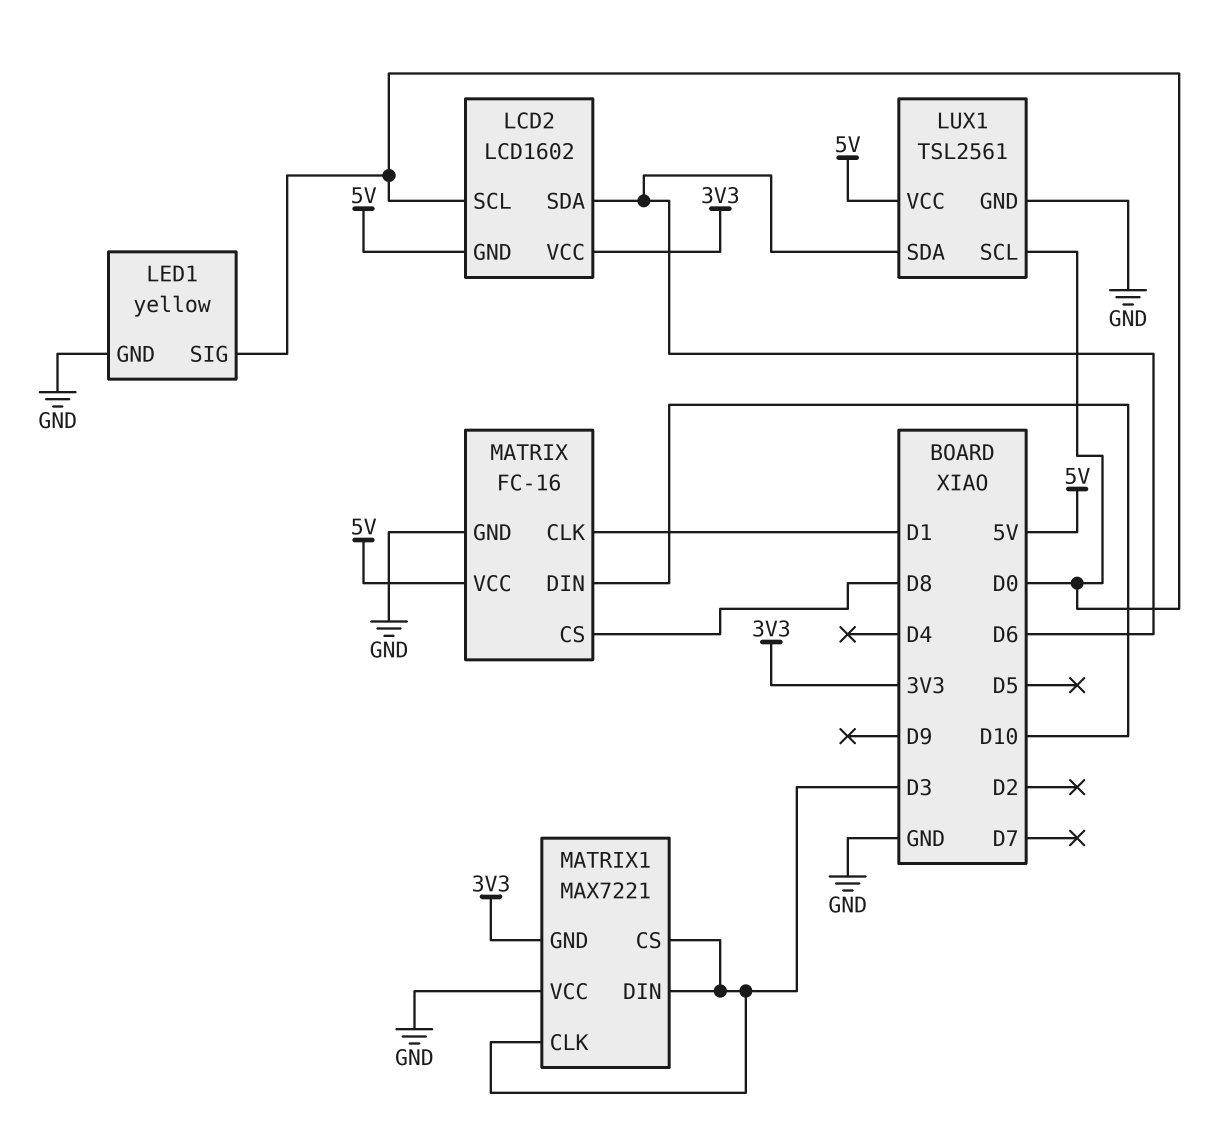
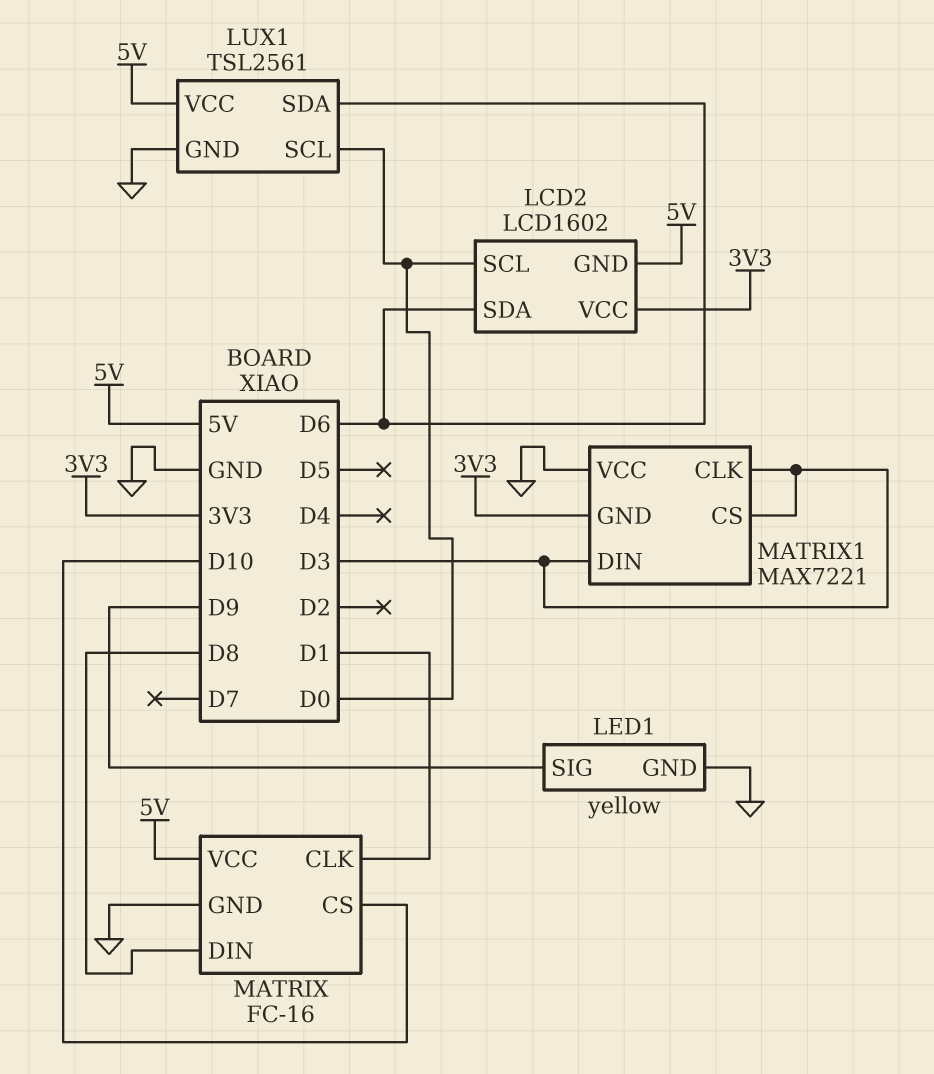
LED1 pin SIG: D0 -> D9
MATRIX pin CS: D8 -> D10
MATRIX pin DIN: D10 -> D8

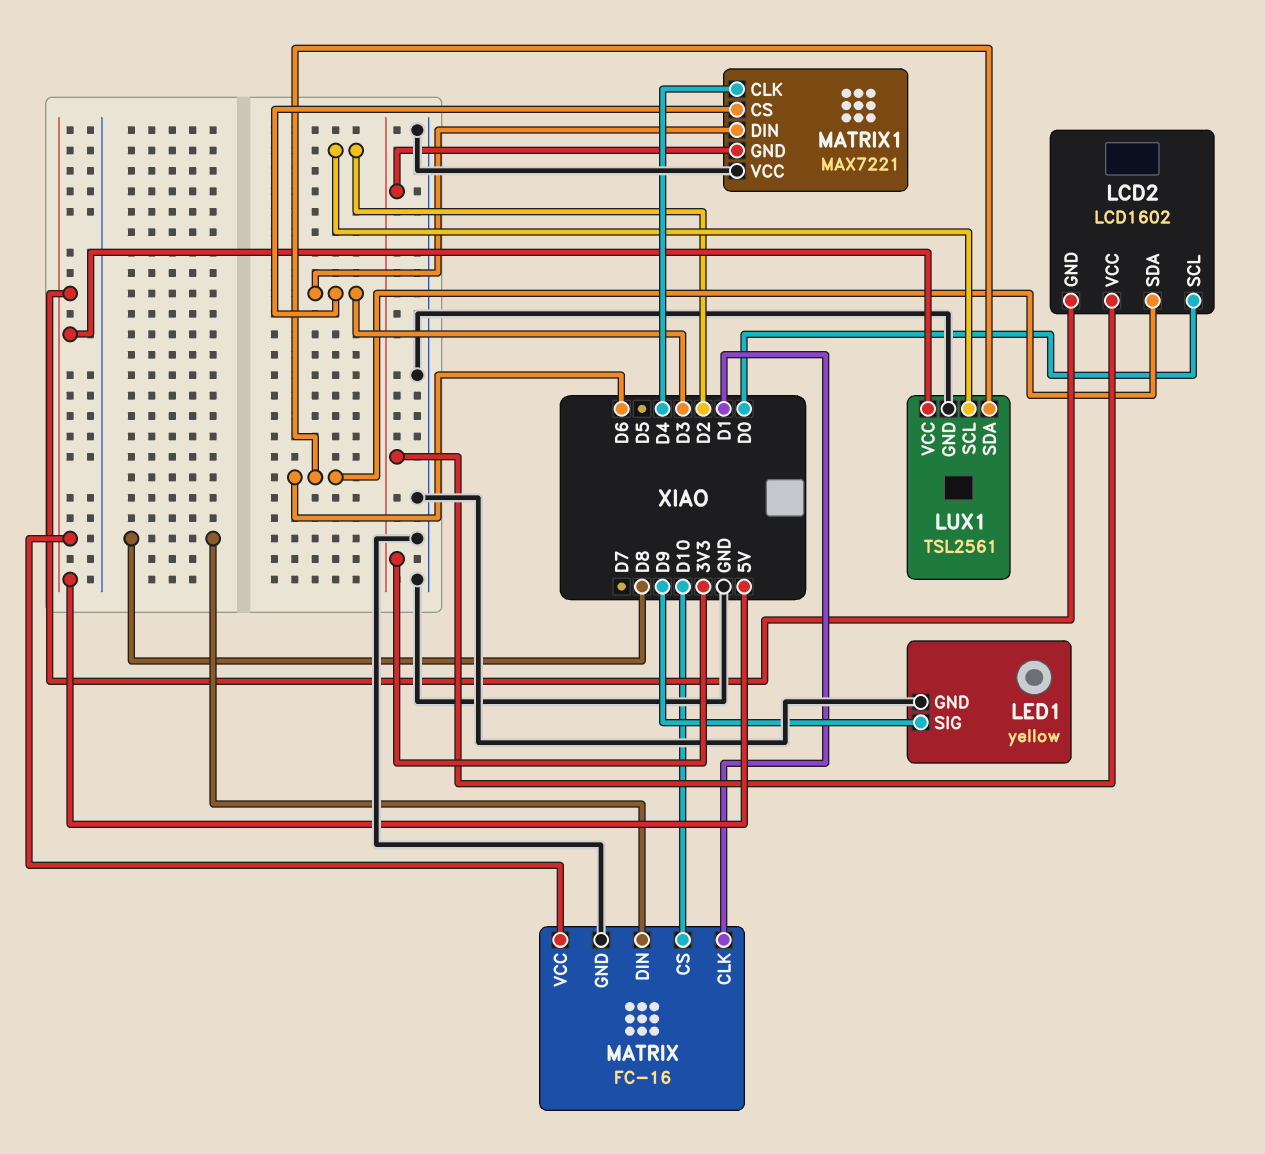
LUX1 pin SCL: D0 -> D2
MATRIX1 pin CLK: D3 -> D4

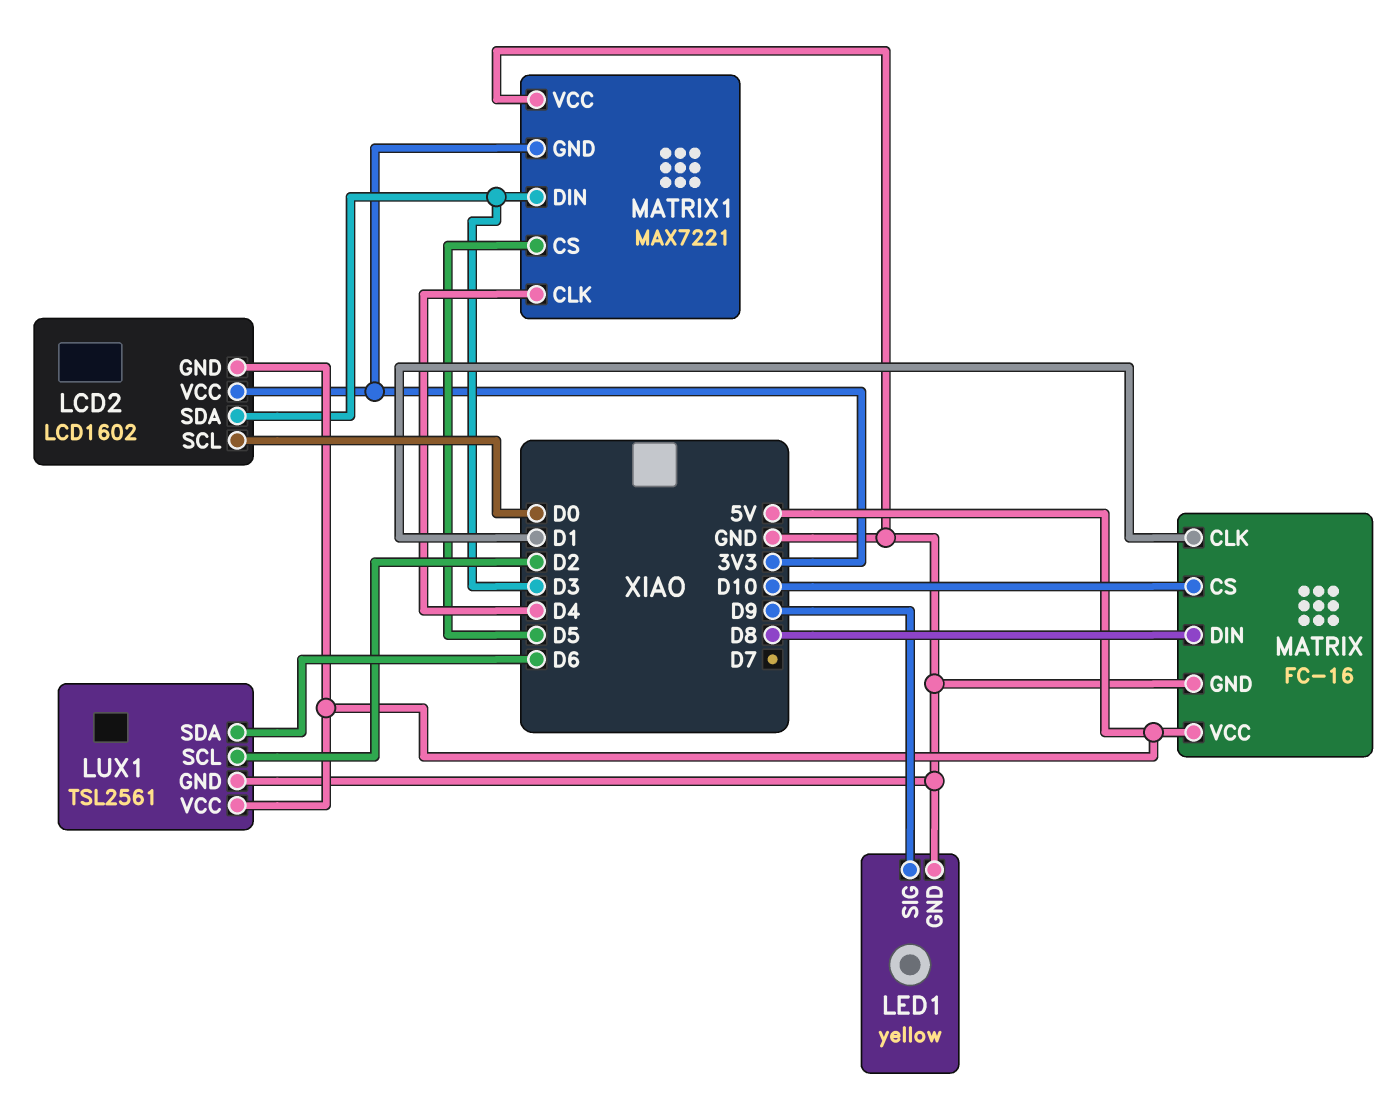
LCD2 pin SDA: D6 -> D3
MATRIX1 pin CS: D3 -> D5

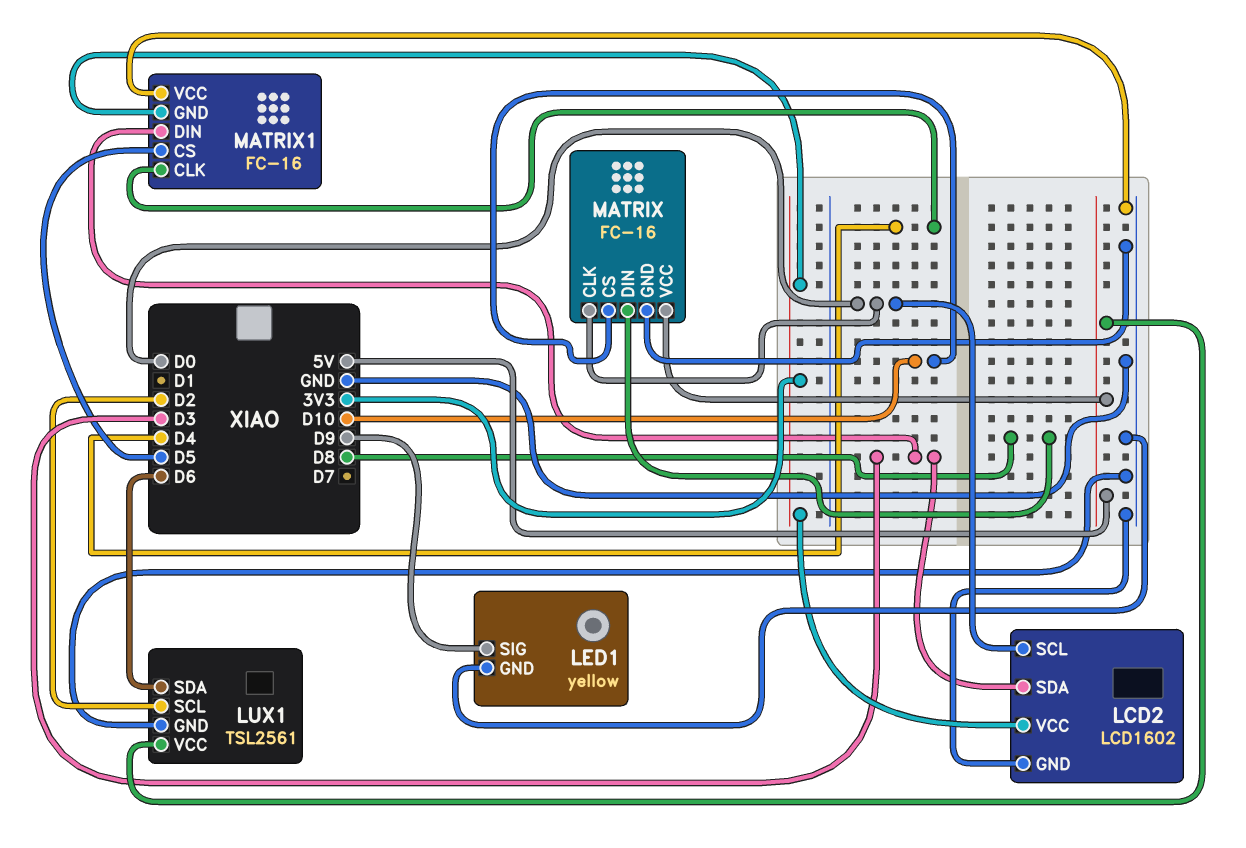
LCD2 pin GND: 5V -> GND
MATRIX pin CLK: D1 -> D0
MATRIX1: MAX7221 -> FC-16

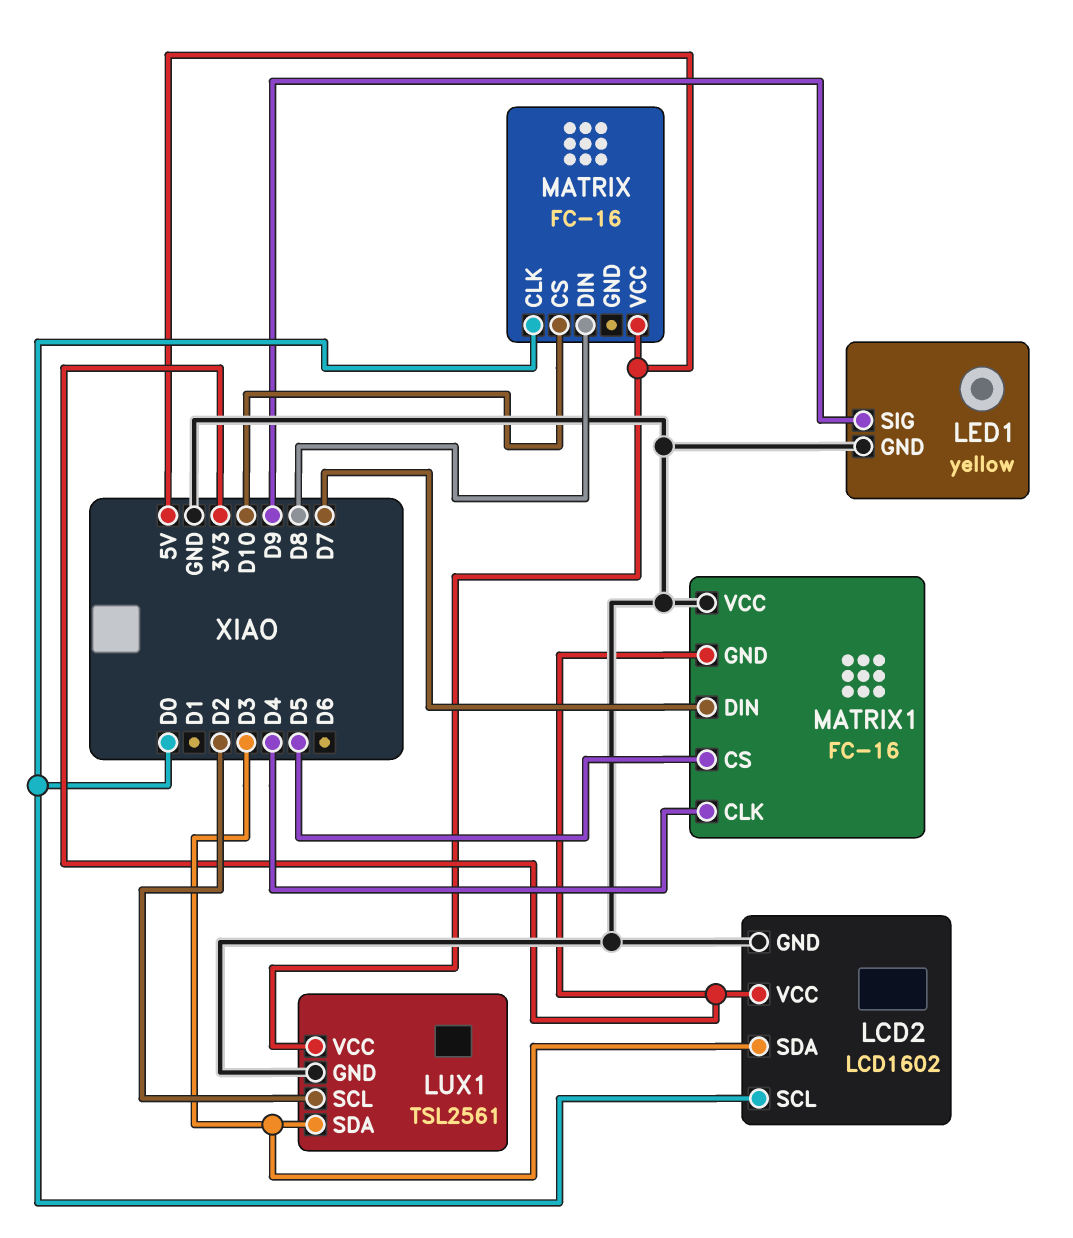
LUX1 pin SDA: D6 -> D3
MATRIX pin GND: GND -> none
MATRIX1 pin DIN: D3 -> D7

